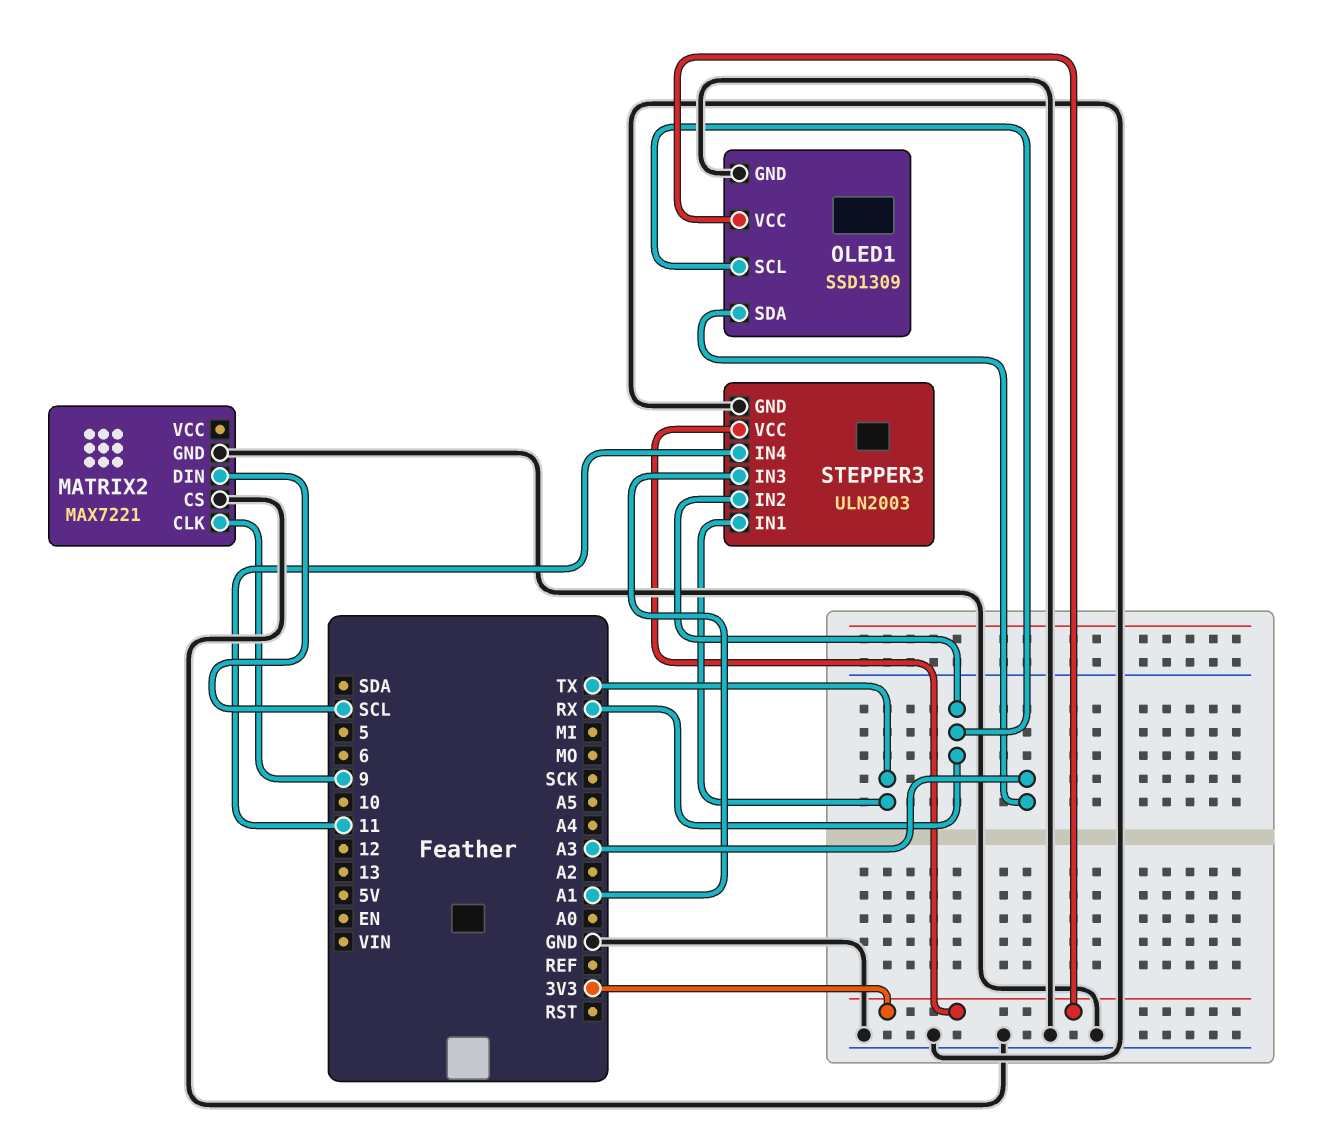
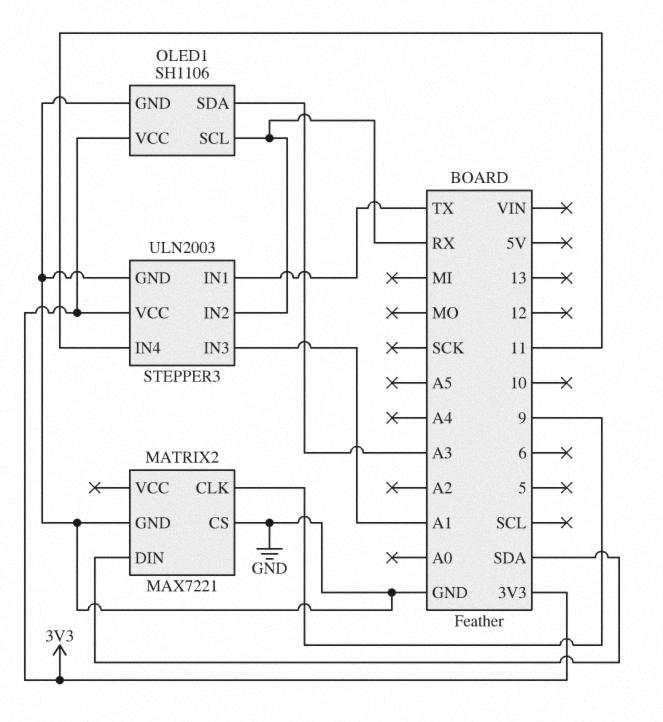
MATRIX2 pin DIN: SCL -> SDA
OLED1: SSD1309 -> SH1106

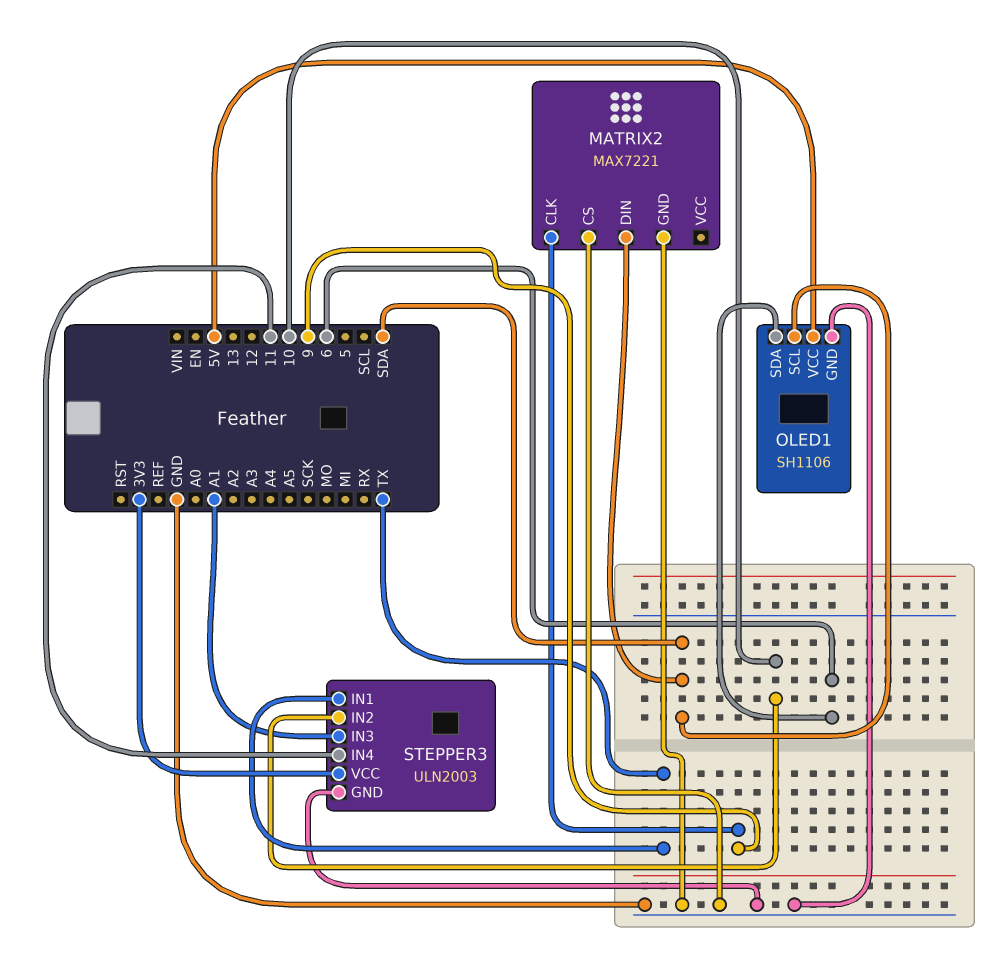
OLED1 pin SCL: RX -> SDA
OLED1 pin SDA: A3 -> 6
OLED1 pin VCC: 3V3 -> 5V
STEPPER3 pin IN2: RX -> 10

